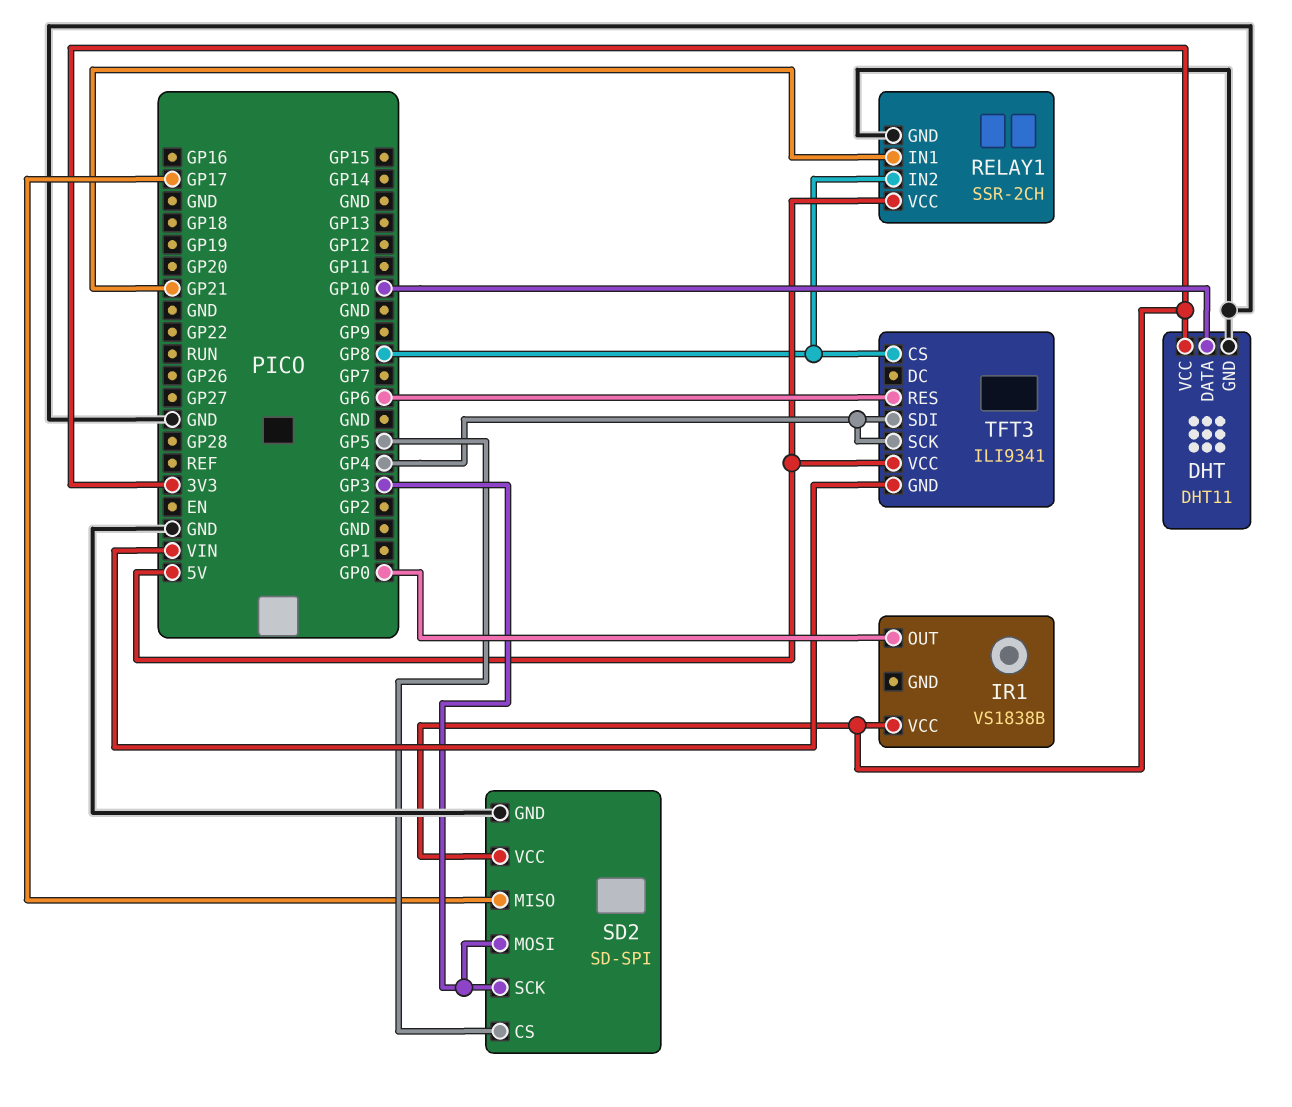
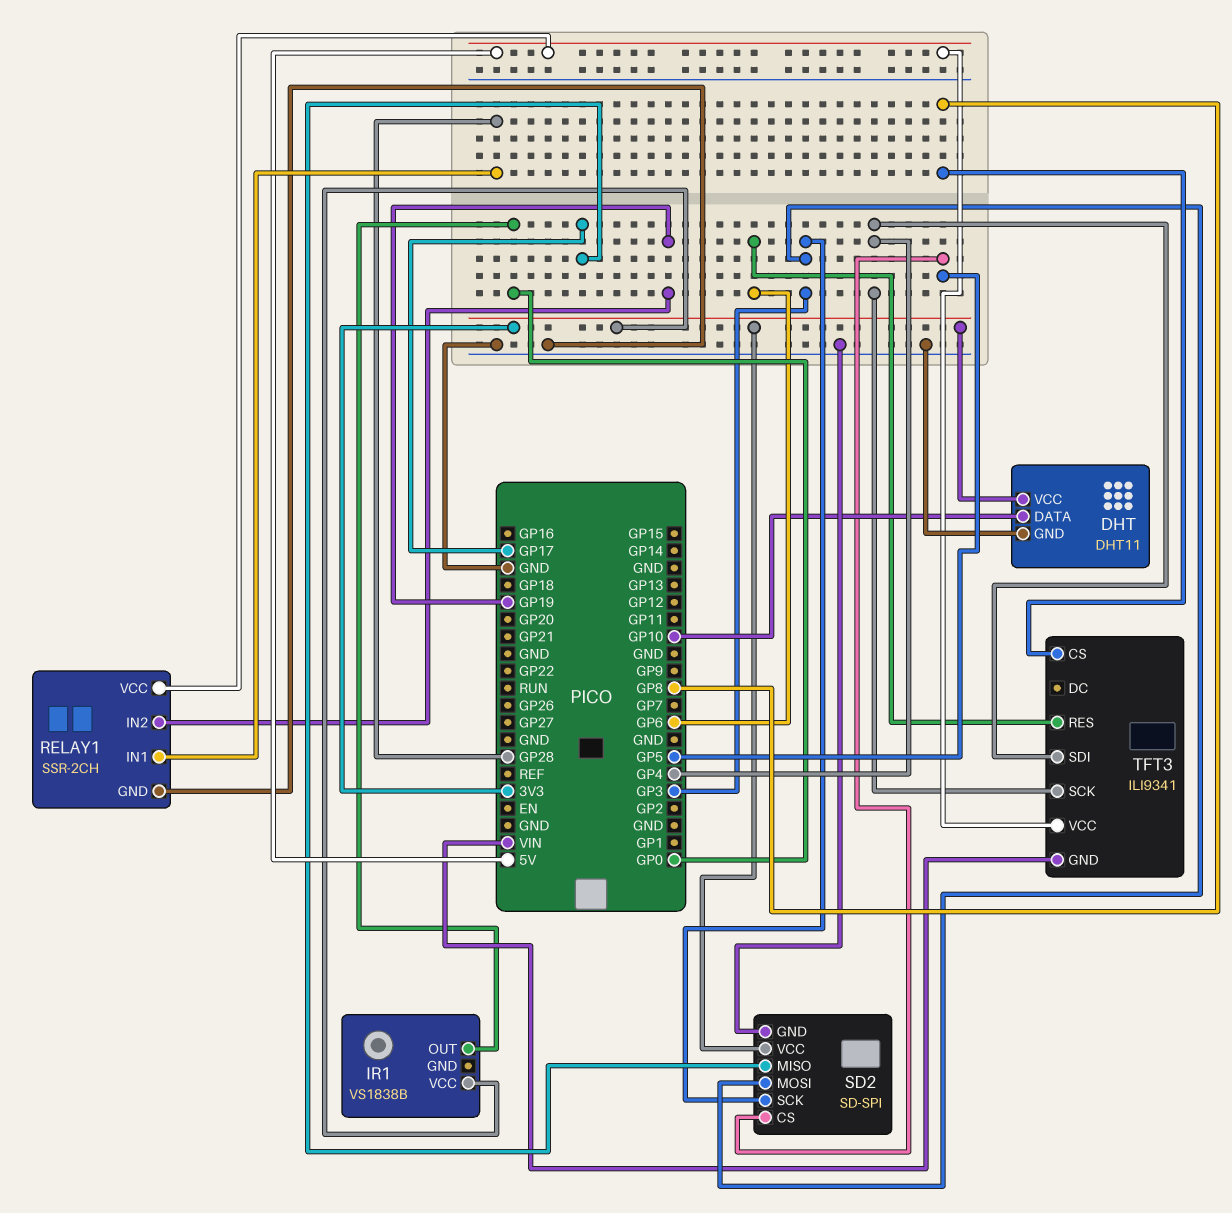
RELAY1 pin IN1: GP21 -> GP28
RELAY1 pin IN2: GP8 -> GP19

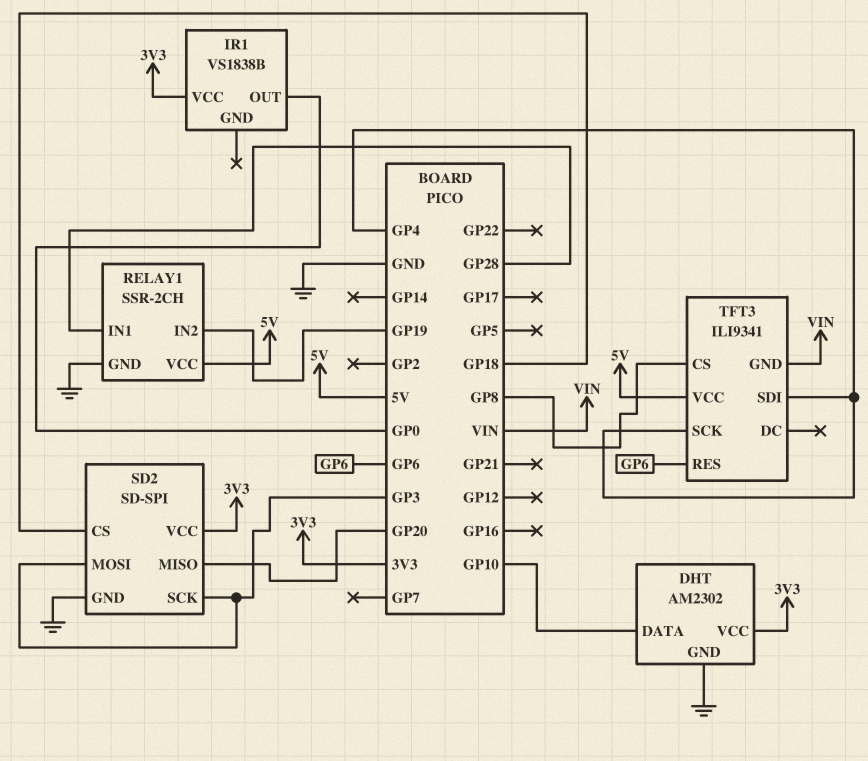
DHT: DHT11 -> AM2302
SD2 pin CS: GP5 -> GP18
SD2 pin MISO: GP17 -> GP20

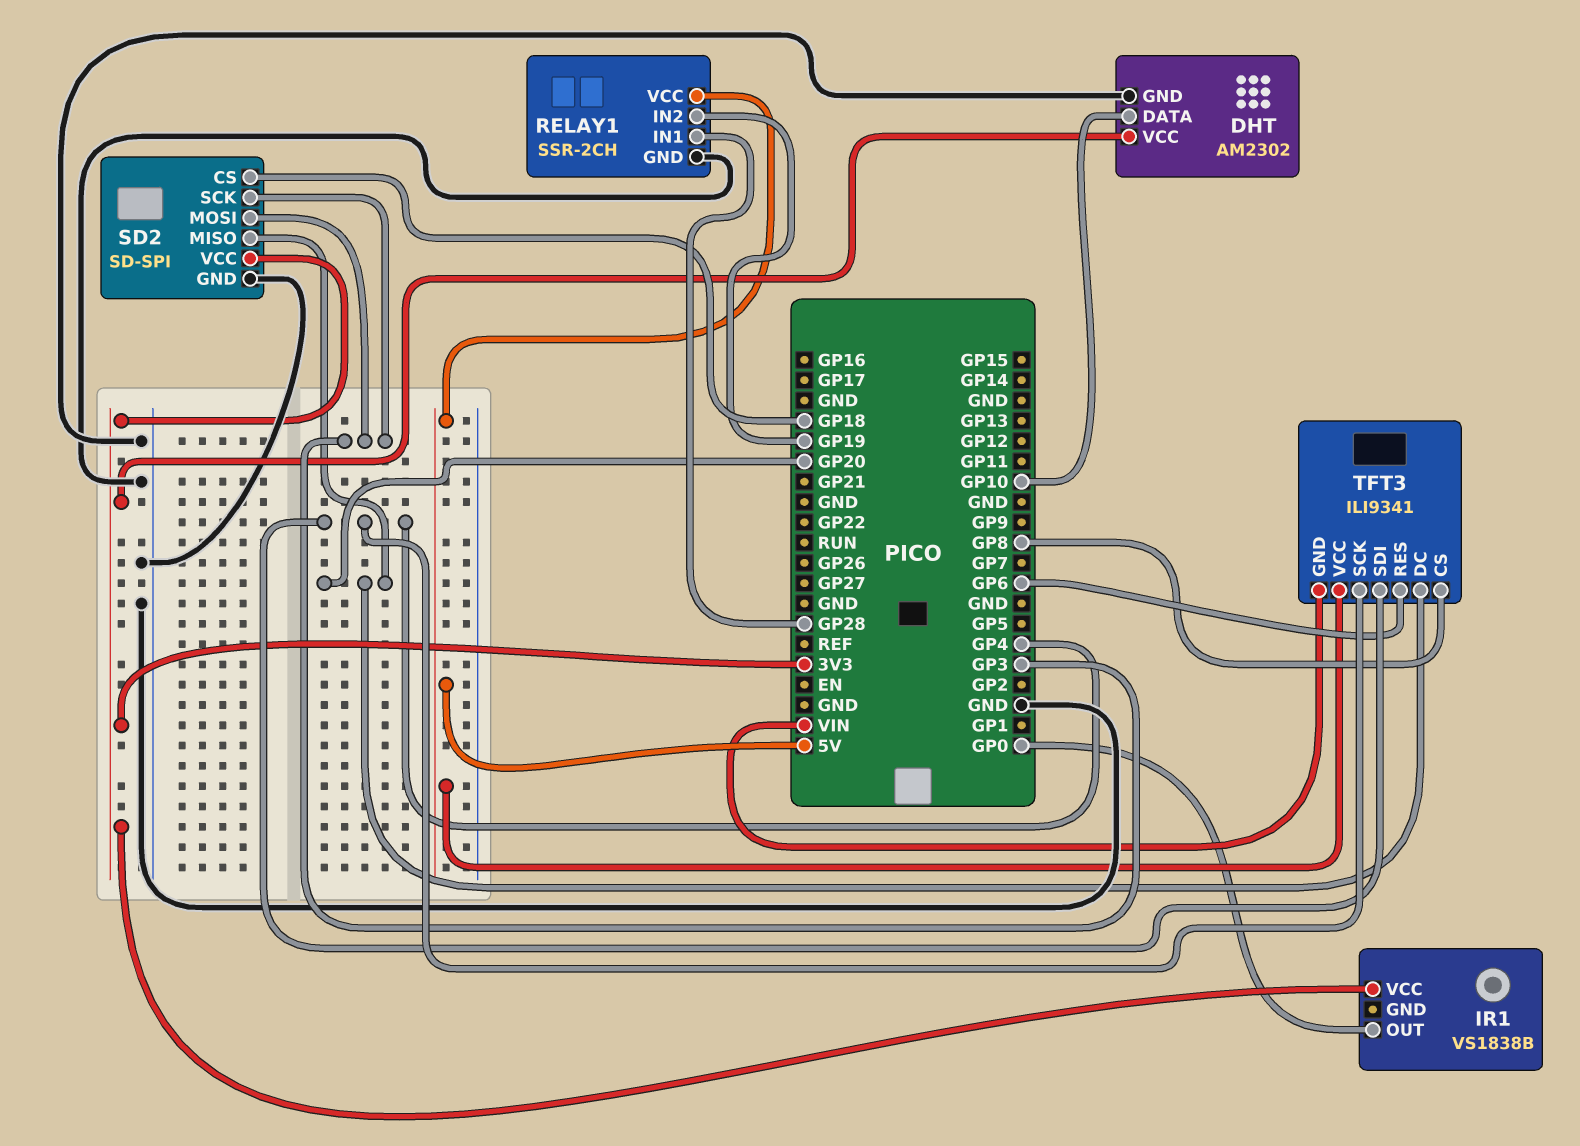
TFT3 pin DC: none -> GP20

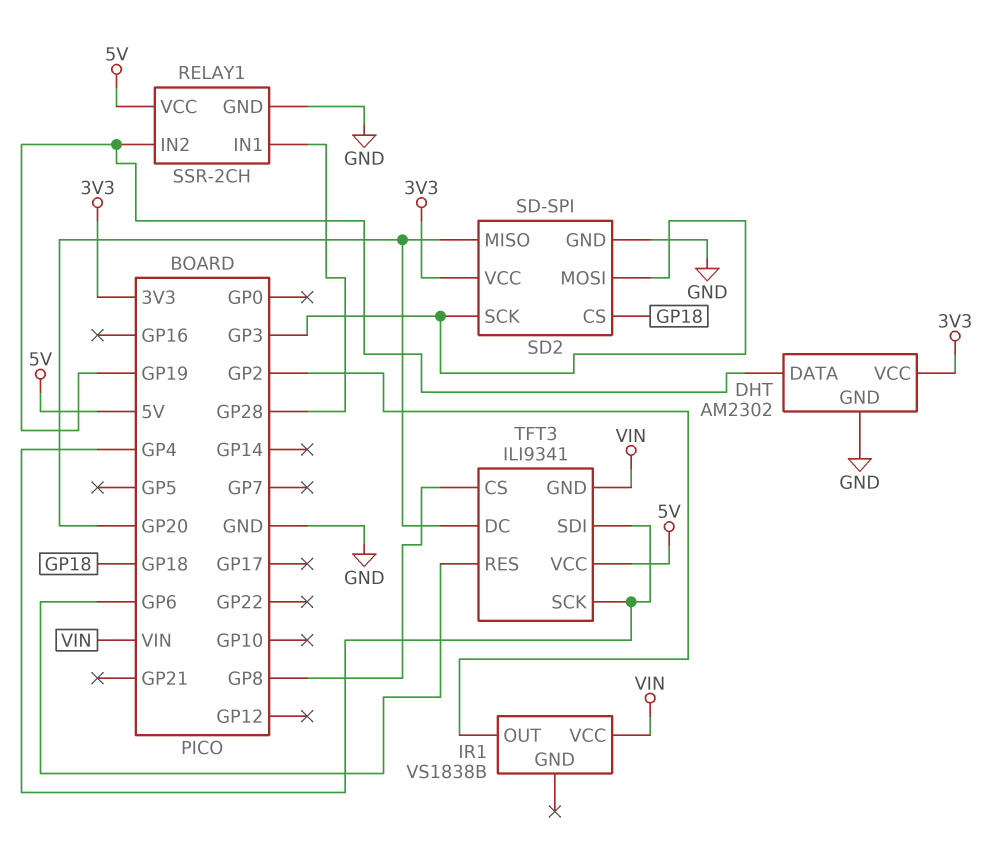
DHT pin DATA: GP10 -> GP19
IR1 pin OUT: GP0 -> GP2
IR1 pin VCC: 3V3 -> VIN

